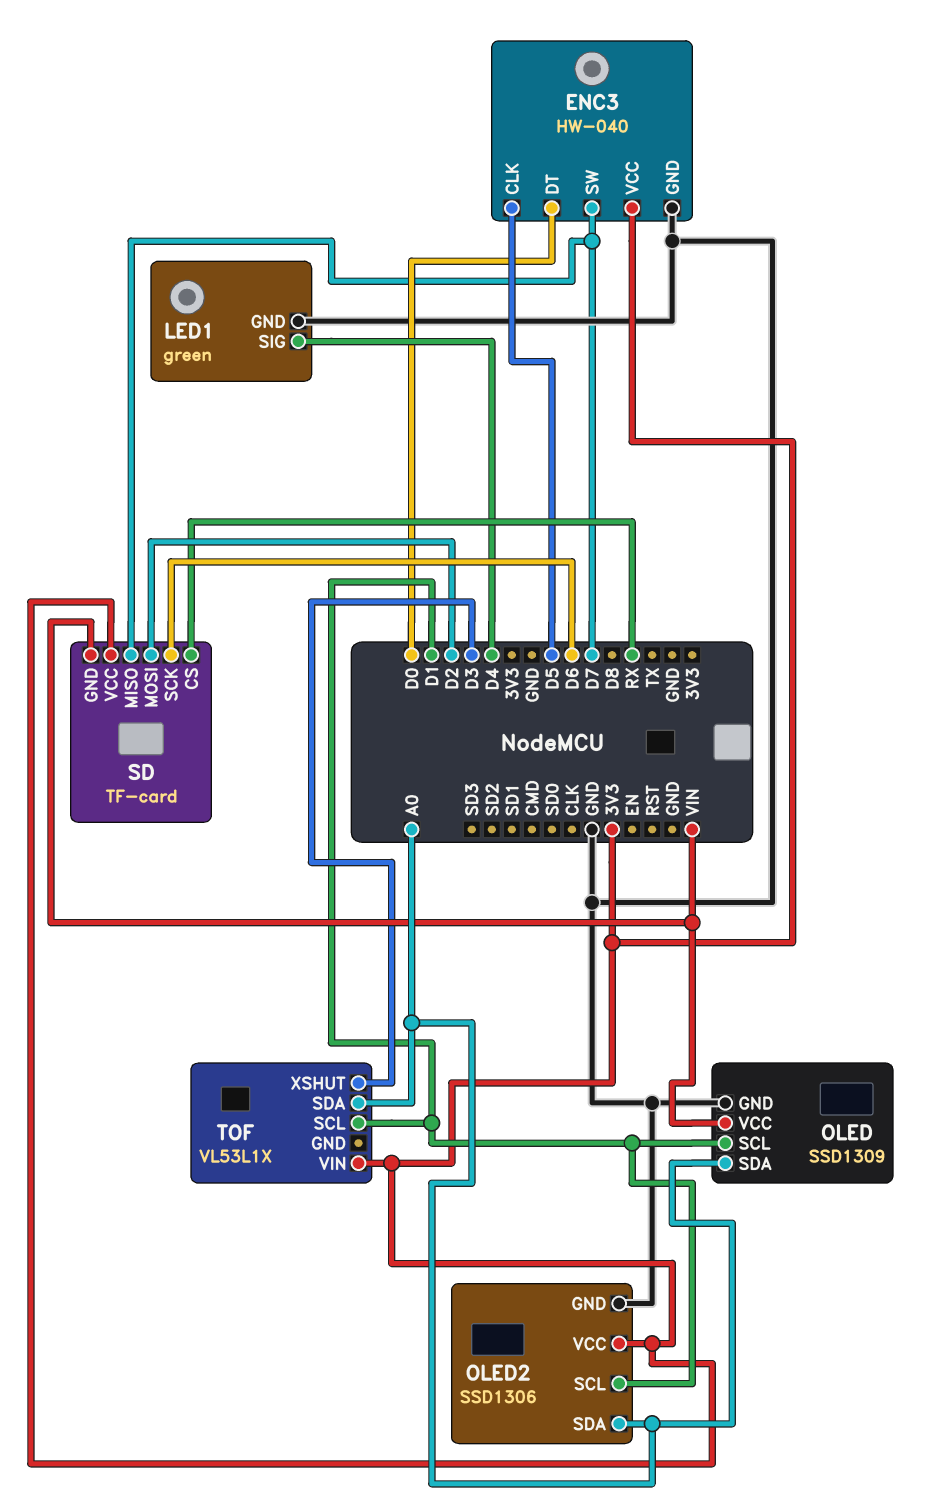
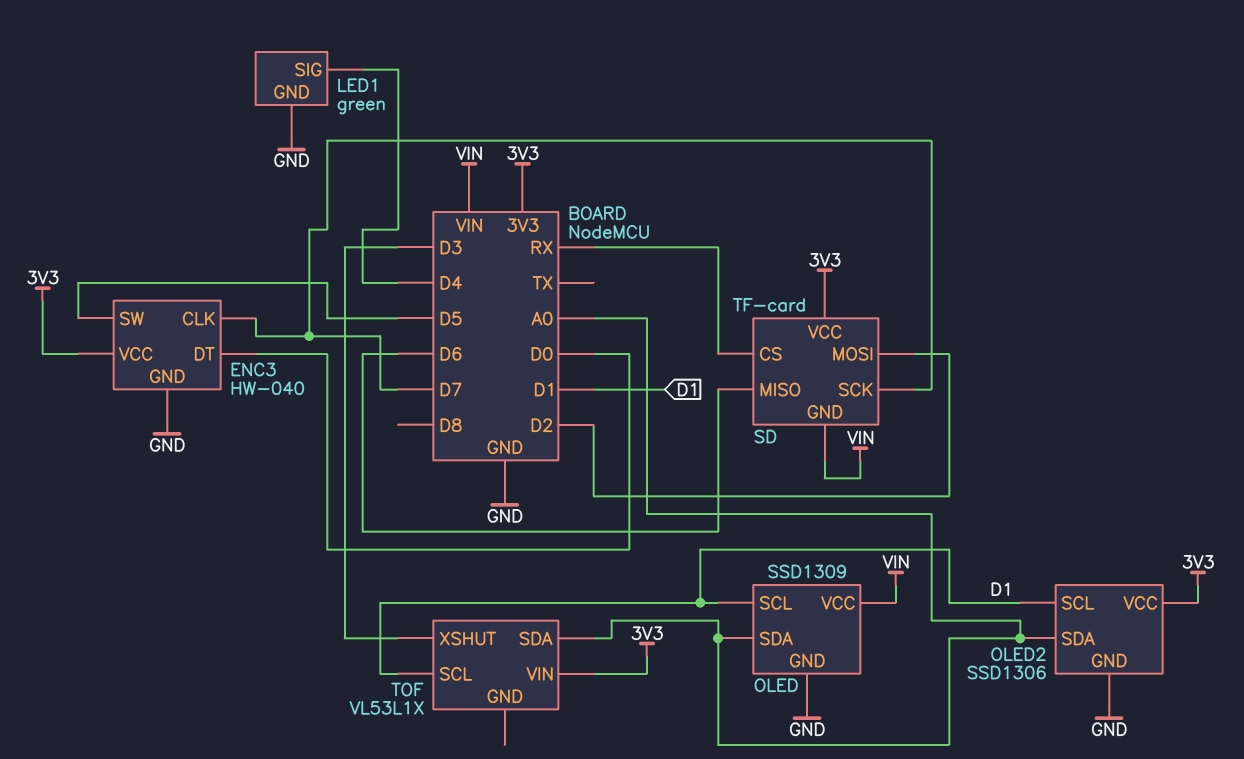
ENC3 pin CLK: D5 -> D7
ENC3 pin SW: D7 -> D5
SD pin MISO: D7 -> D6
SD pin SCK: D6 -> D7

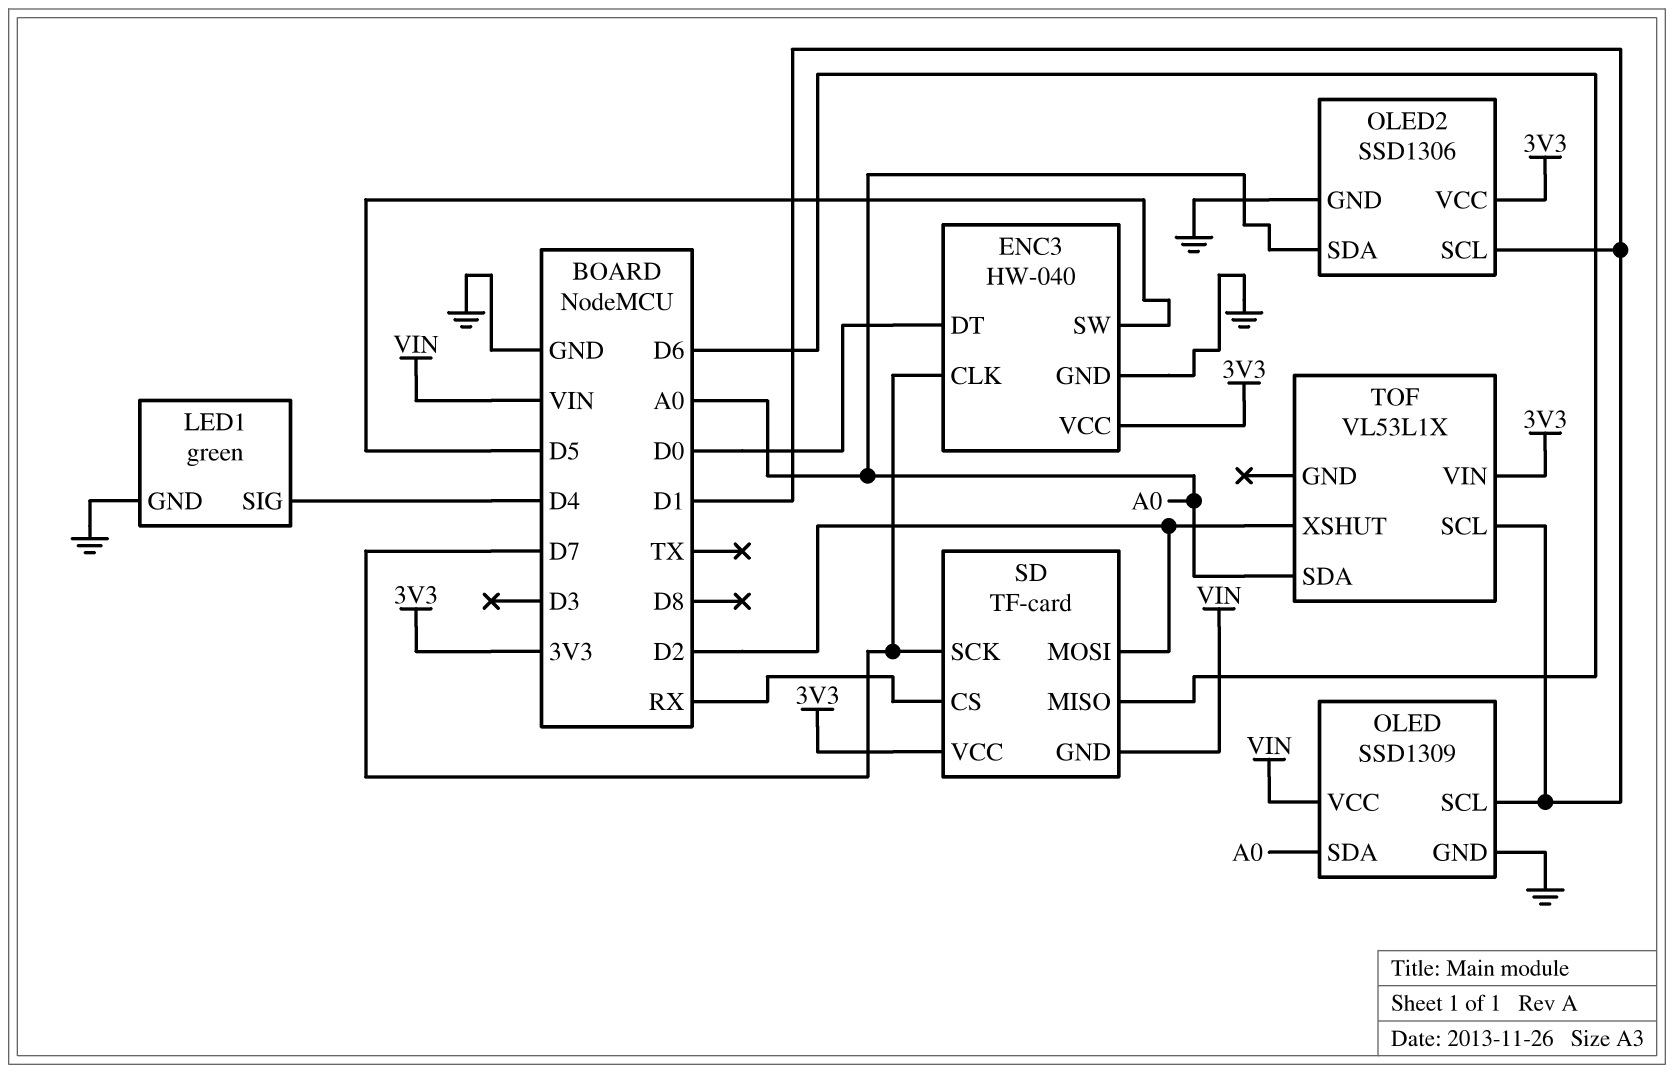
TOF pin XSHUT: D3 -> D2

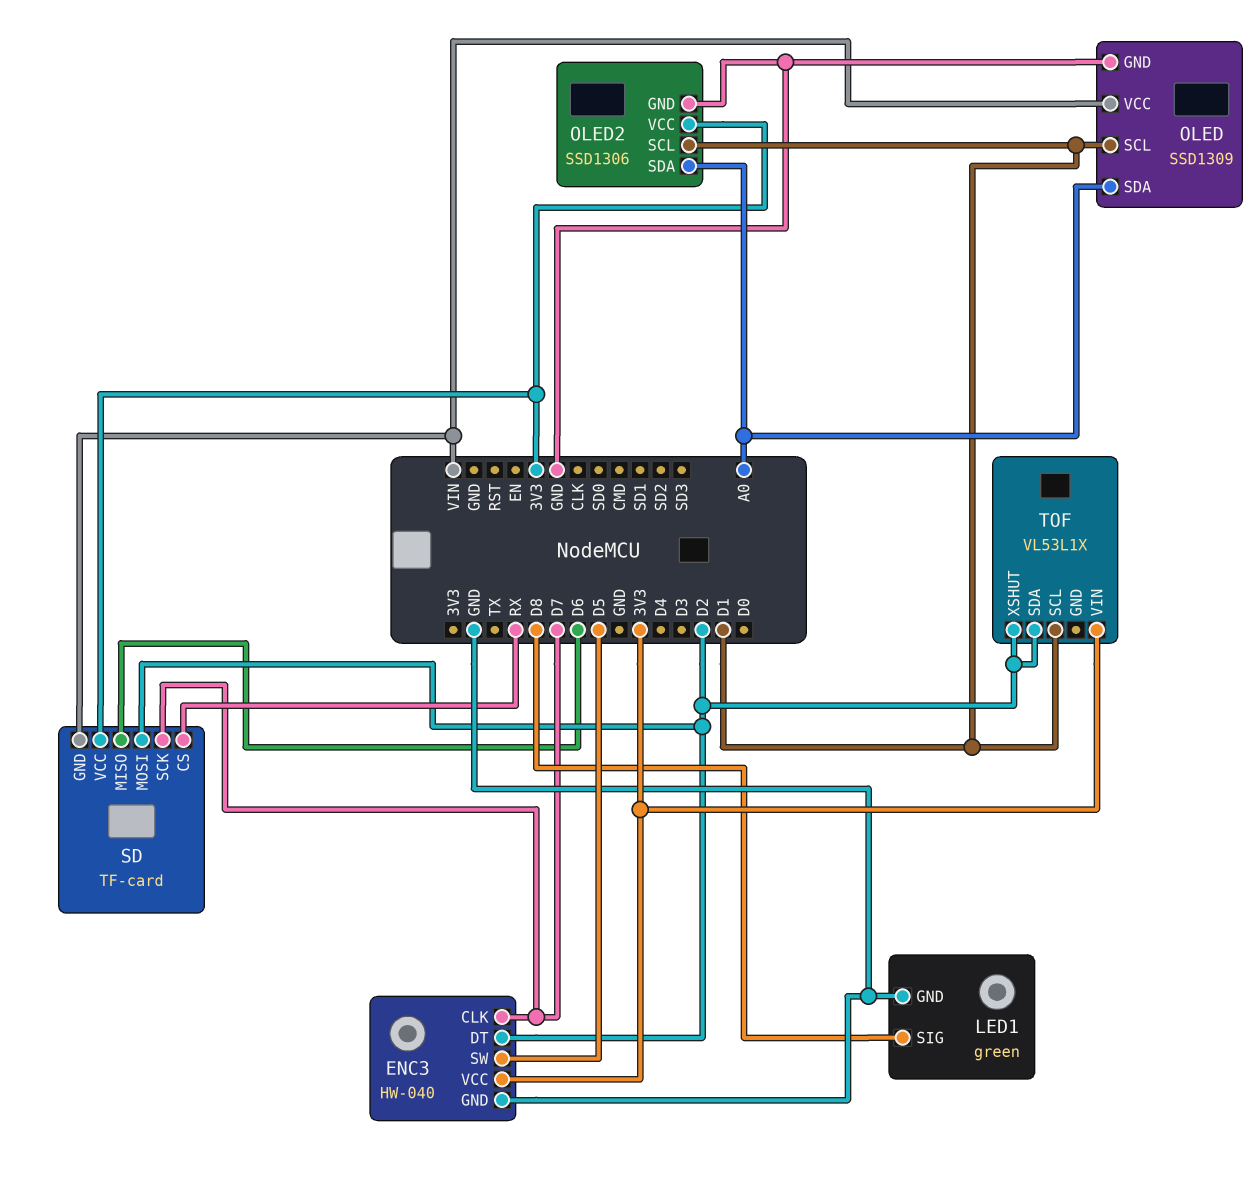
ENC3 pin DT: D0 -> D2
LED1 pin SIG: D4 -> D8
TOF pin SDA: A0 -> D2

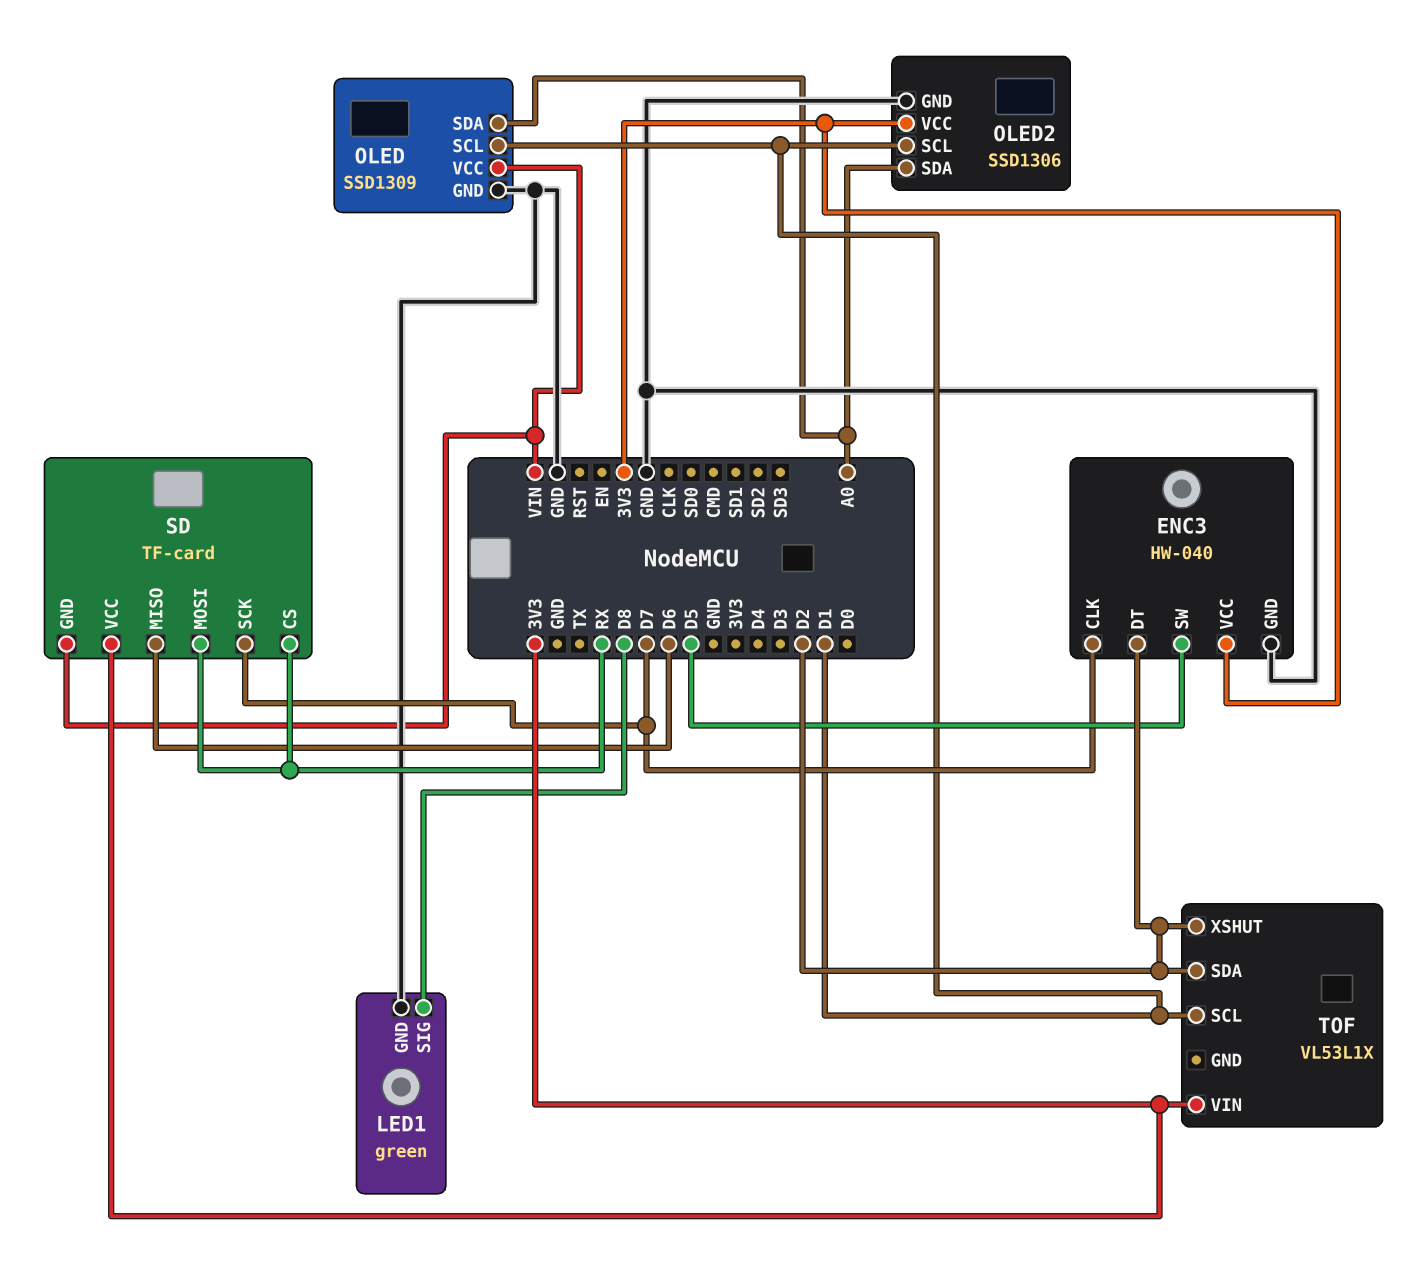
SD pin MOSI: D2 -> RX

